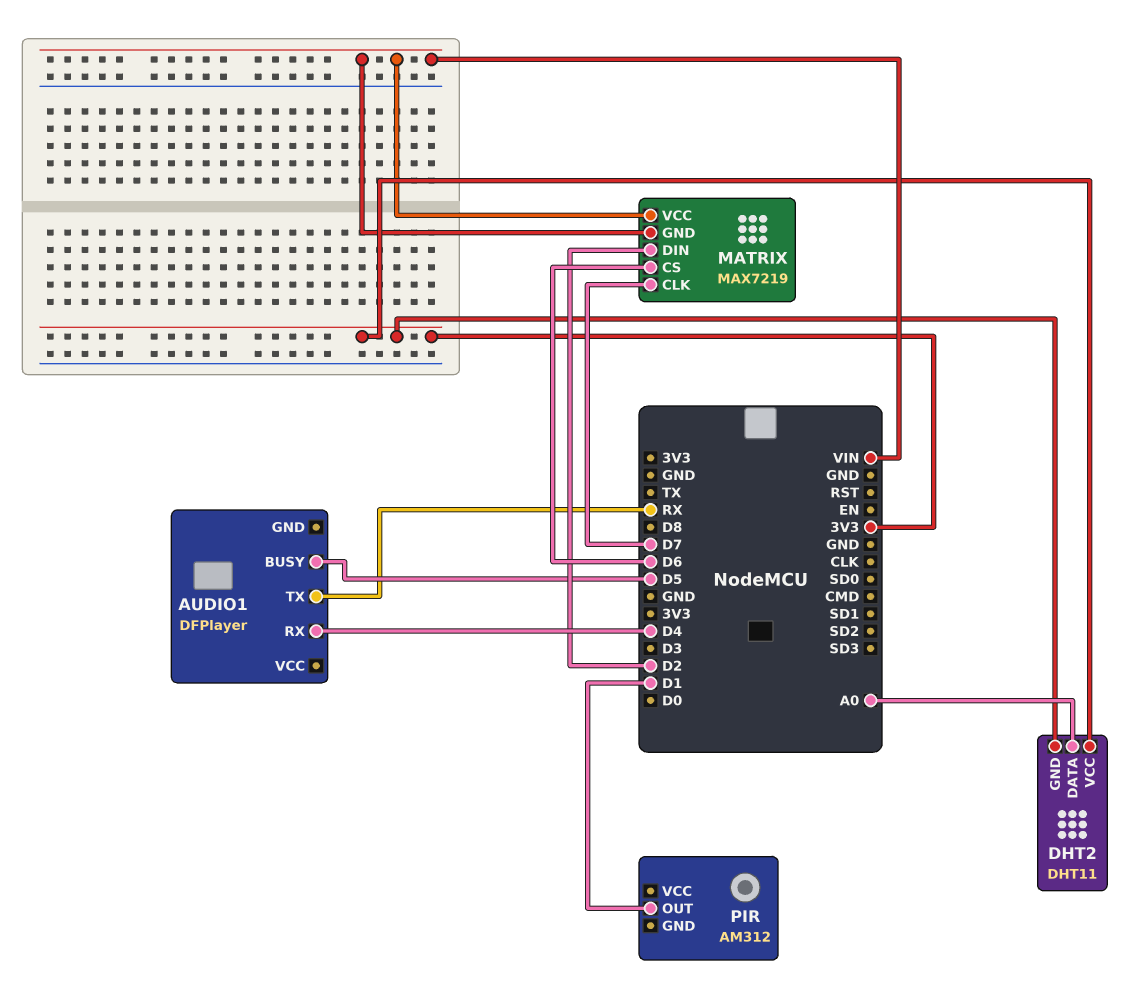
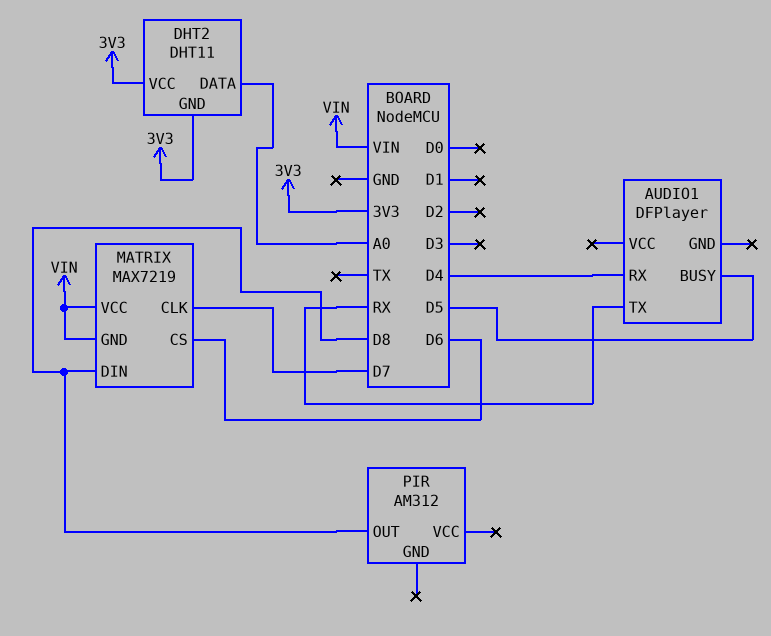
MATRIX pin DIN: D2 -> D8
PIR pin OUT: D1 -> D8

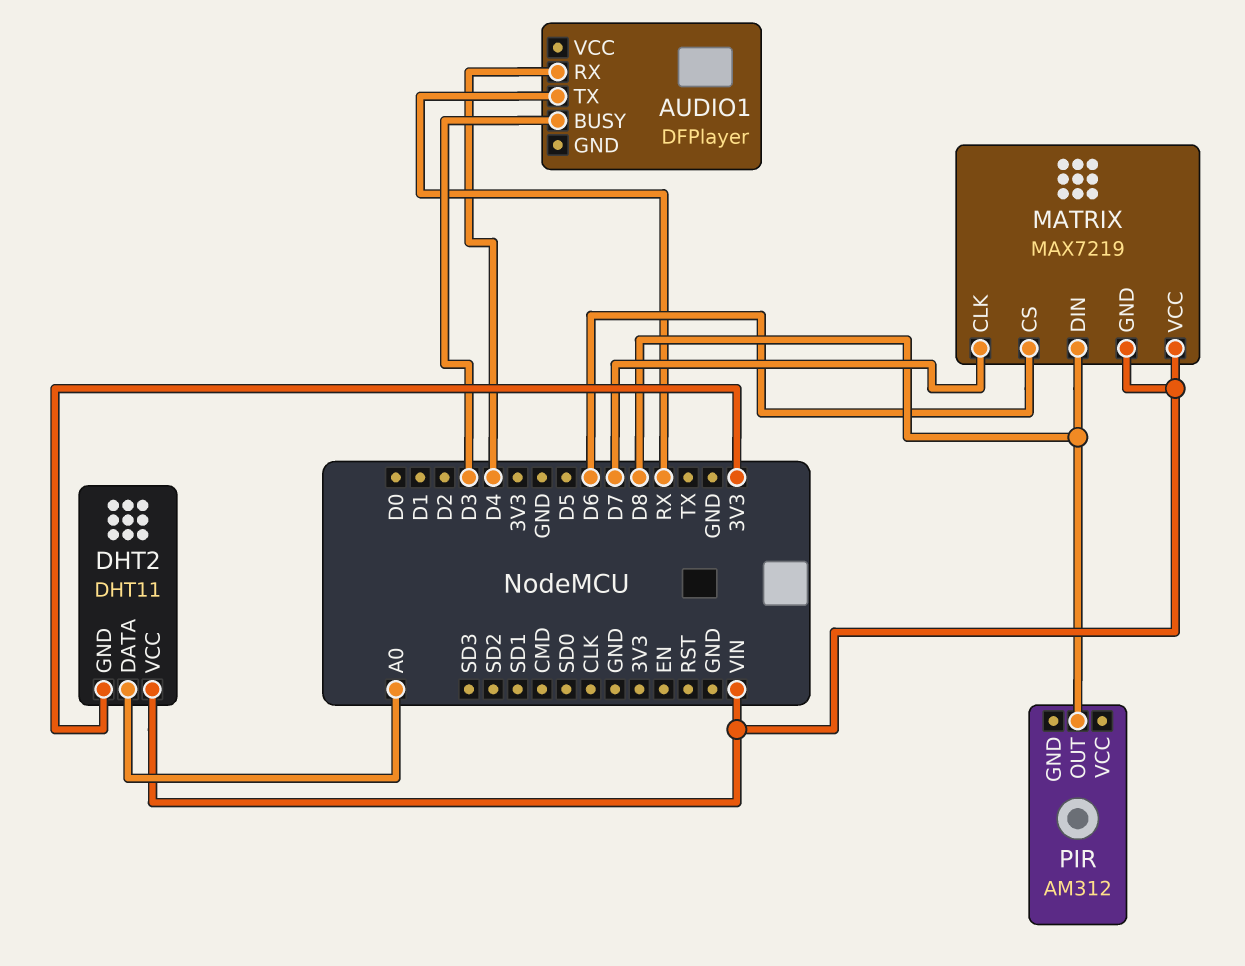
AUDIO1 pin BUSY: D5 -> D3
DHT2 pin VCC: 3V3 -> VIN

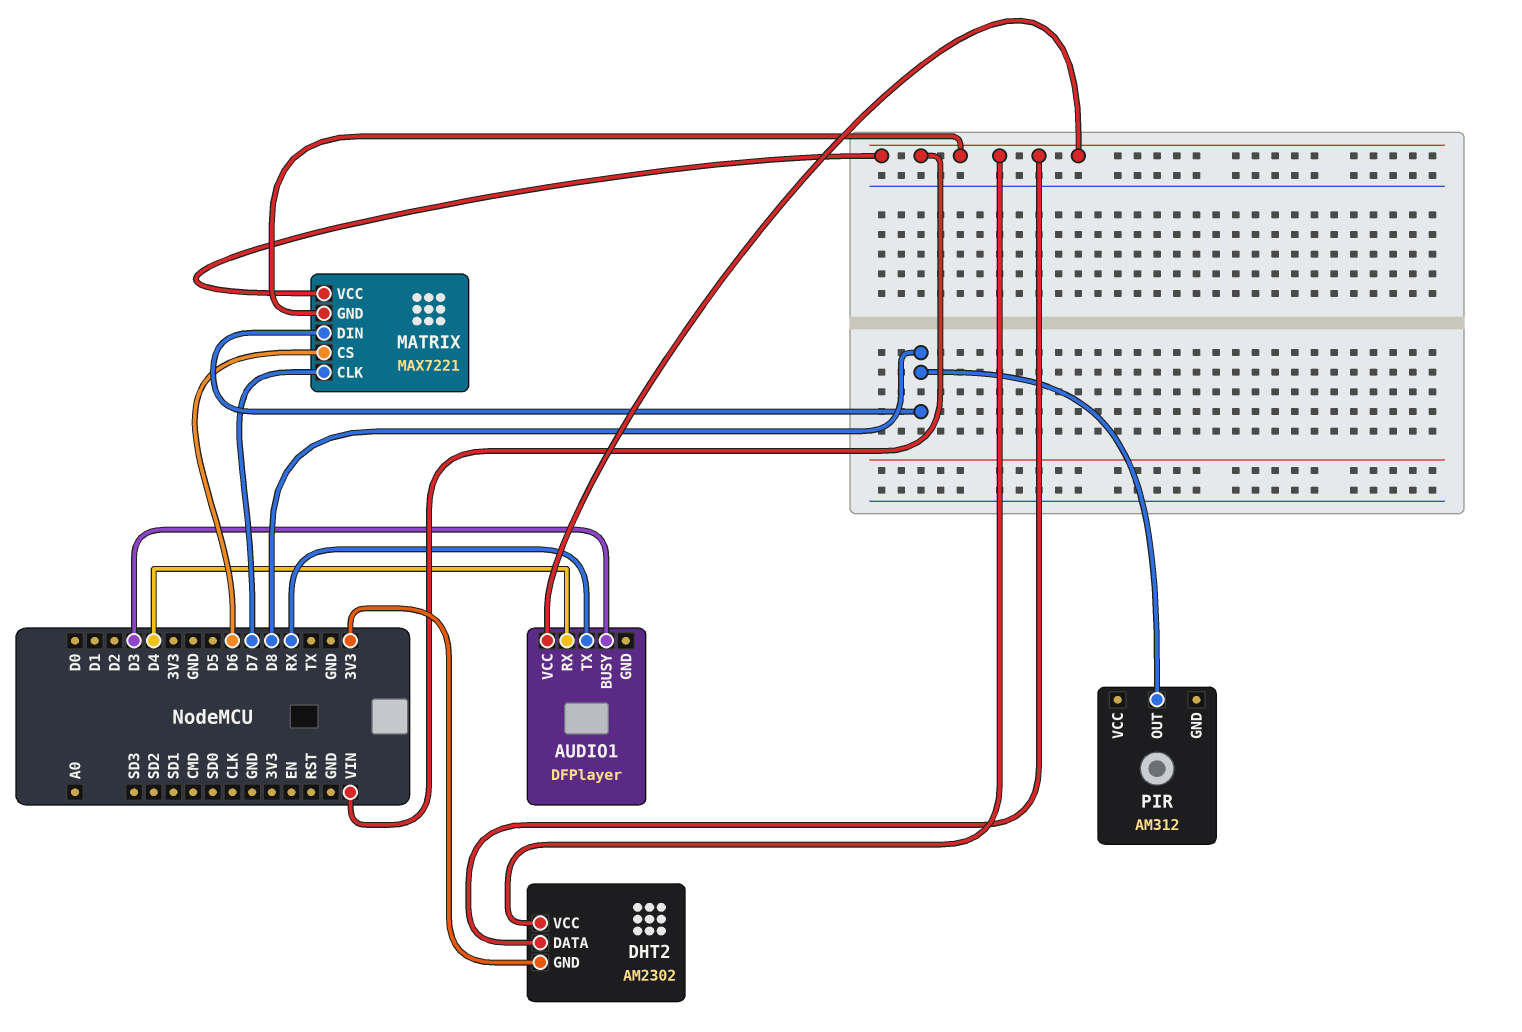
AUDIO1 pin VCC: none -> VIN
DHT2: DHT11 -> AM2302
DHT2 pin DATA: A0 -> VIN
MATRIX: MAX7219 -> MAX7221

